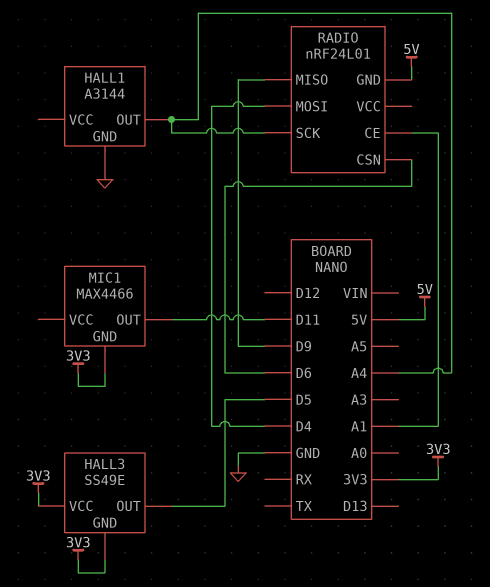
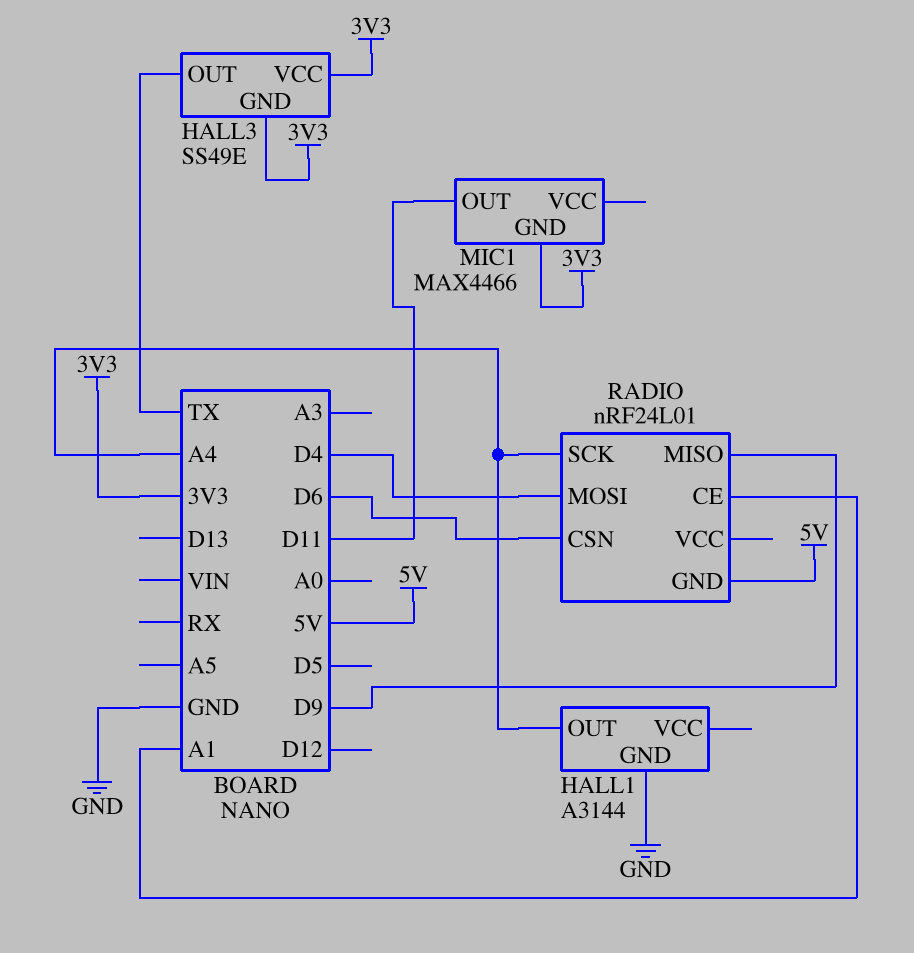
HALL3 pin OUT: D5 -> TX

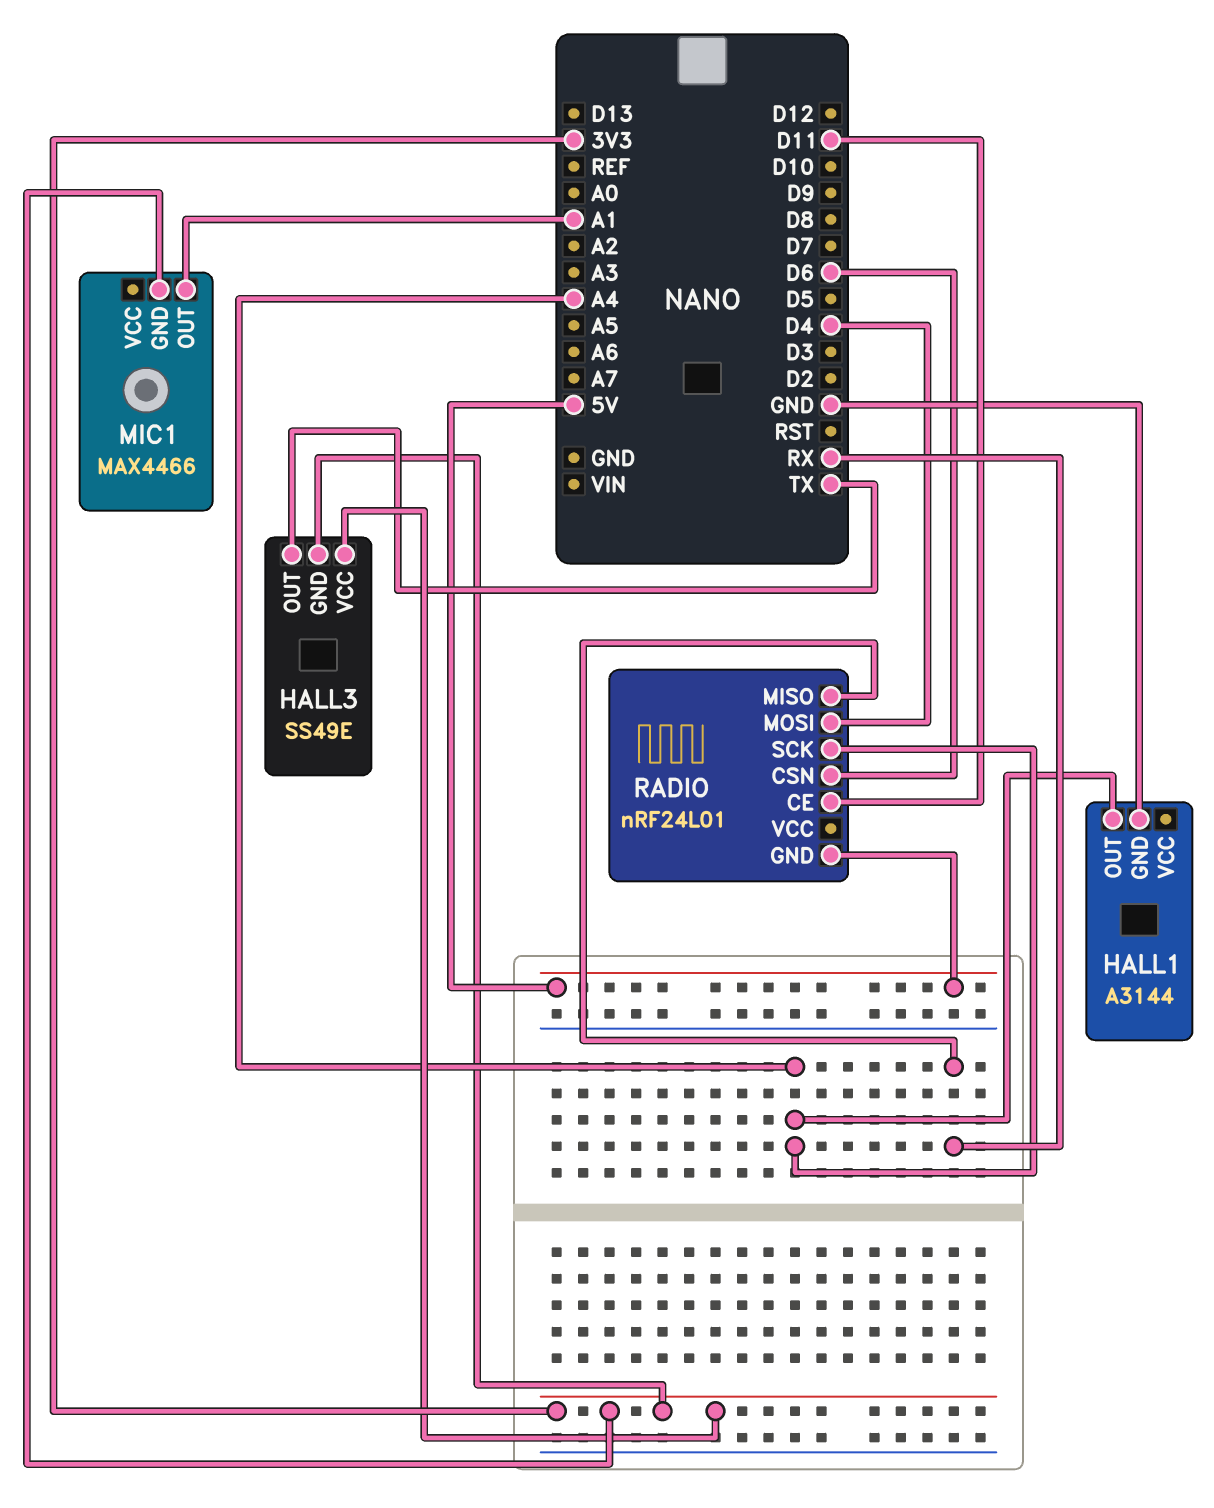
MIC1 pin OUT: D11 -> A1
RADIO pin CE: A1 -> D11
RADIO pin MISO: D9 -> RX

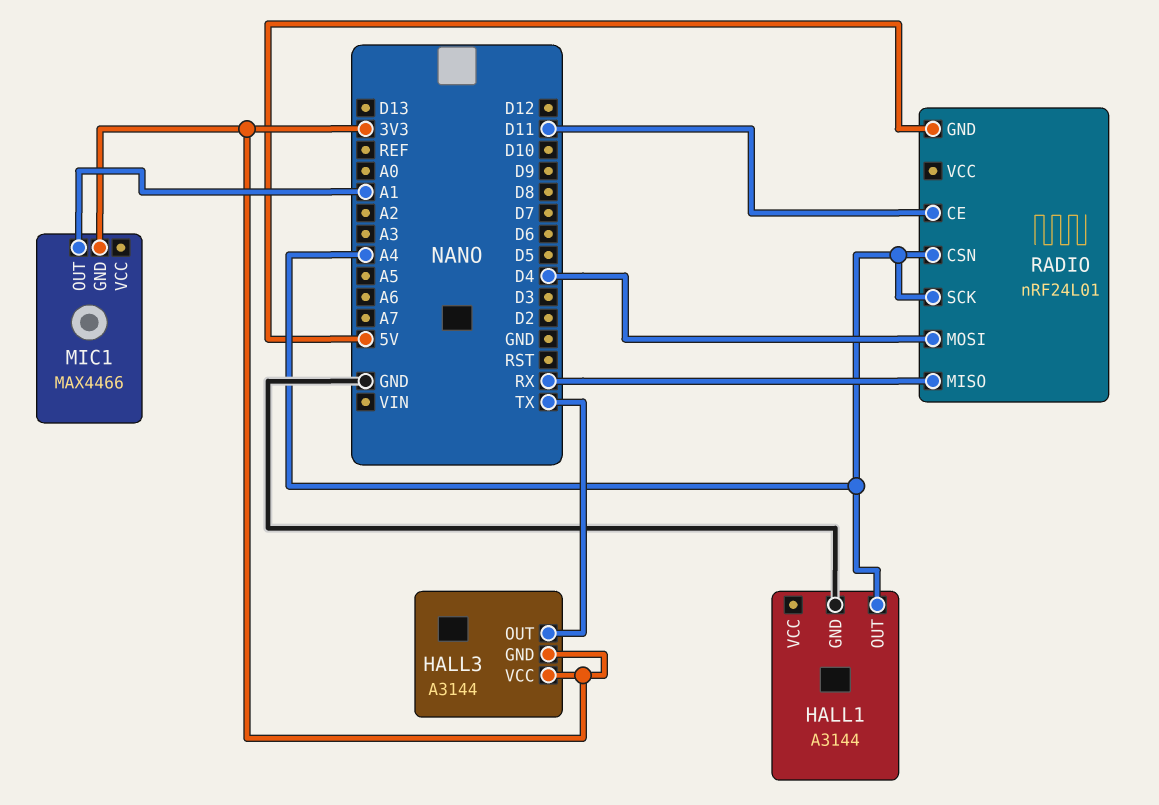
HALL3: SS49E -> A3144
RADIO pin CSN: D6 -> A4

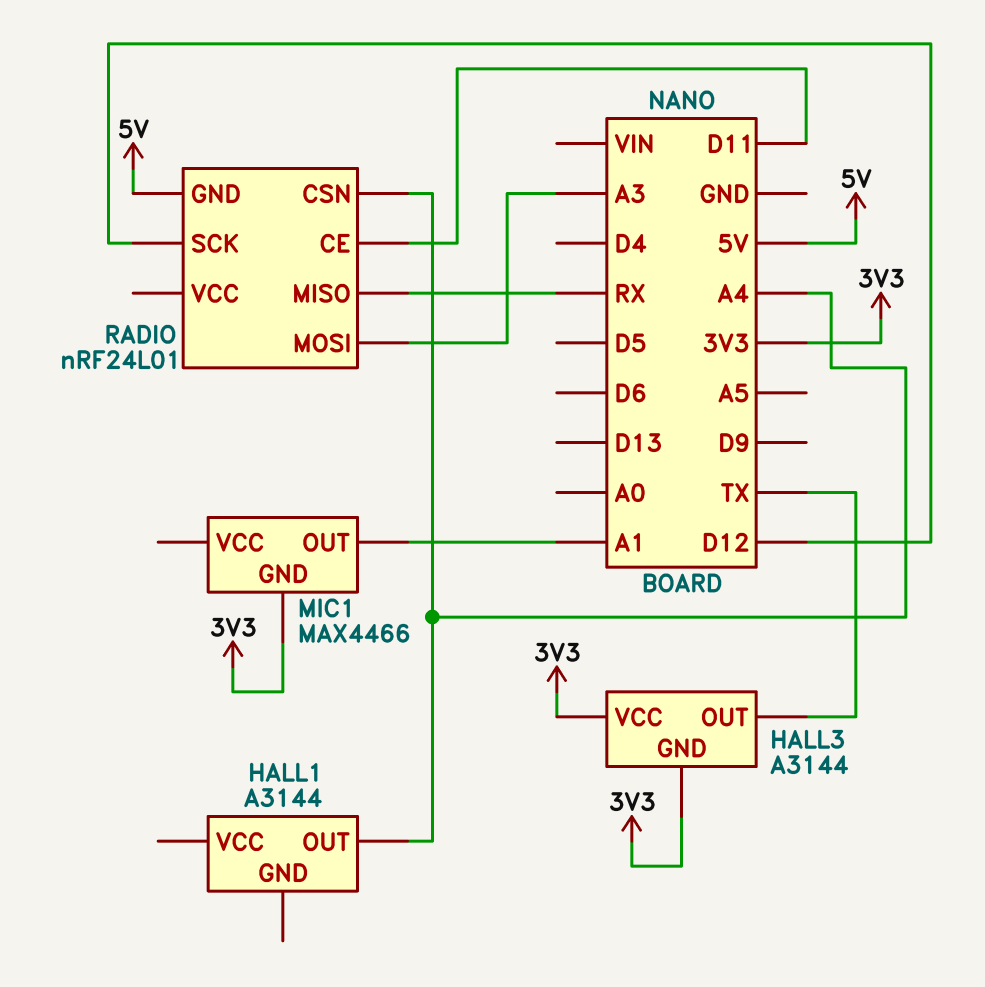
HALL1 pin GND: GND -> none
RADIO pin MOSI: D4 -> A3
RADIO pin SCK: A4 -> D12

